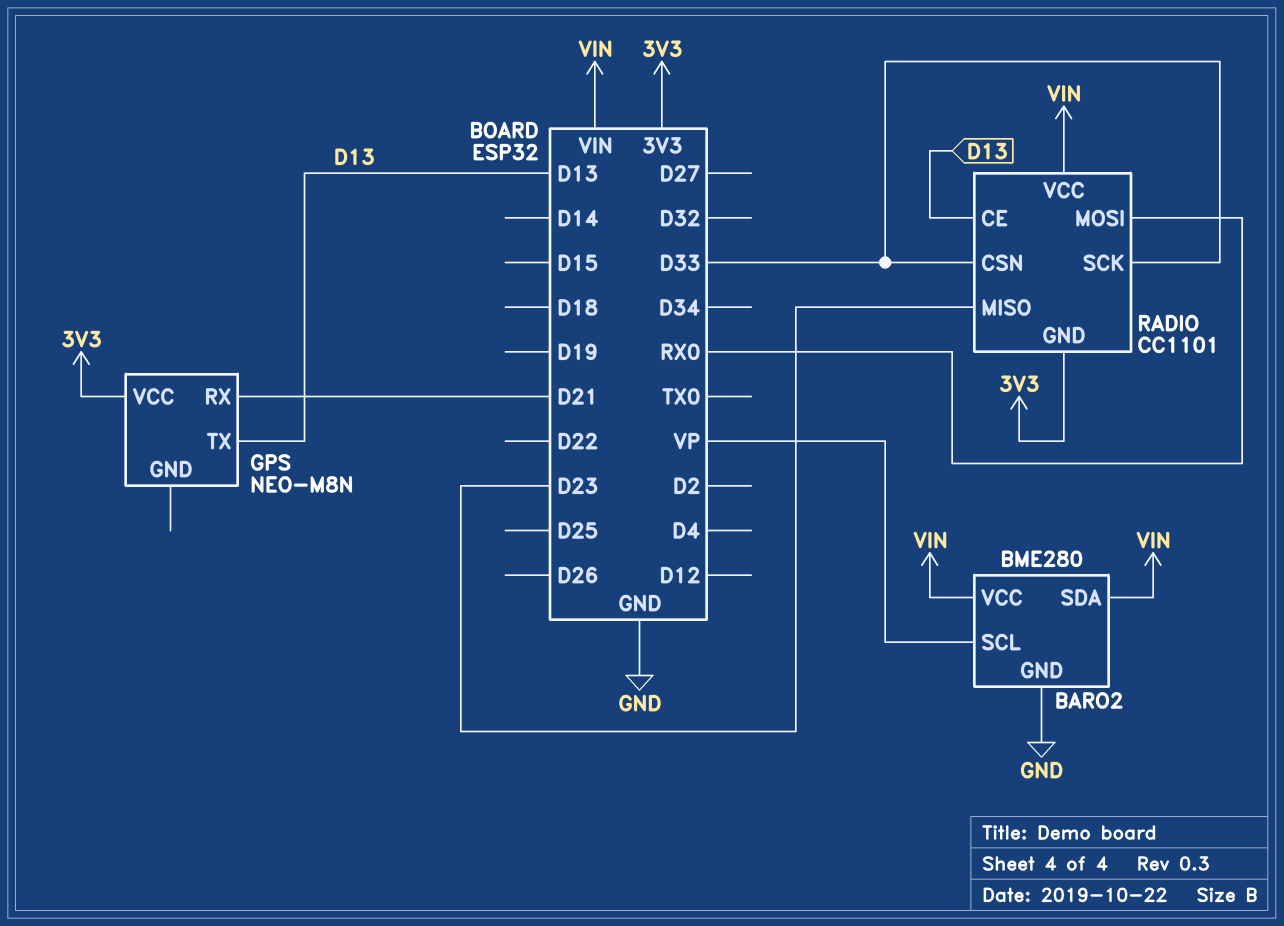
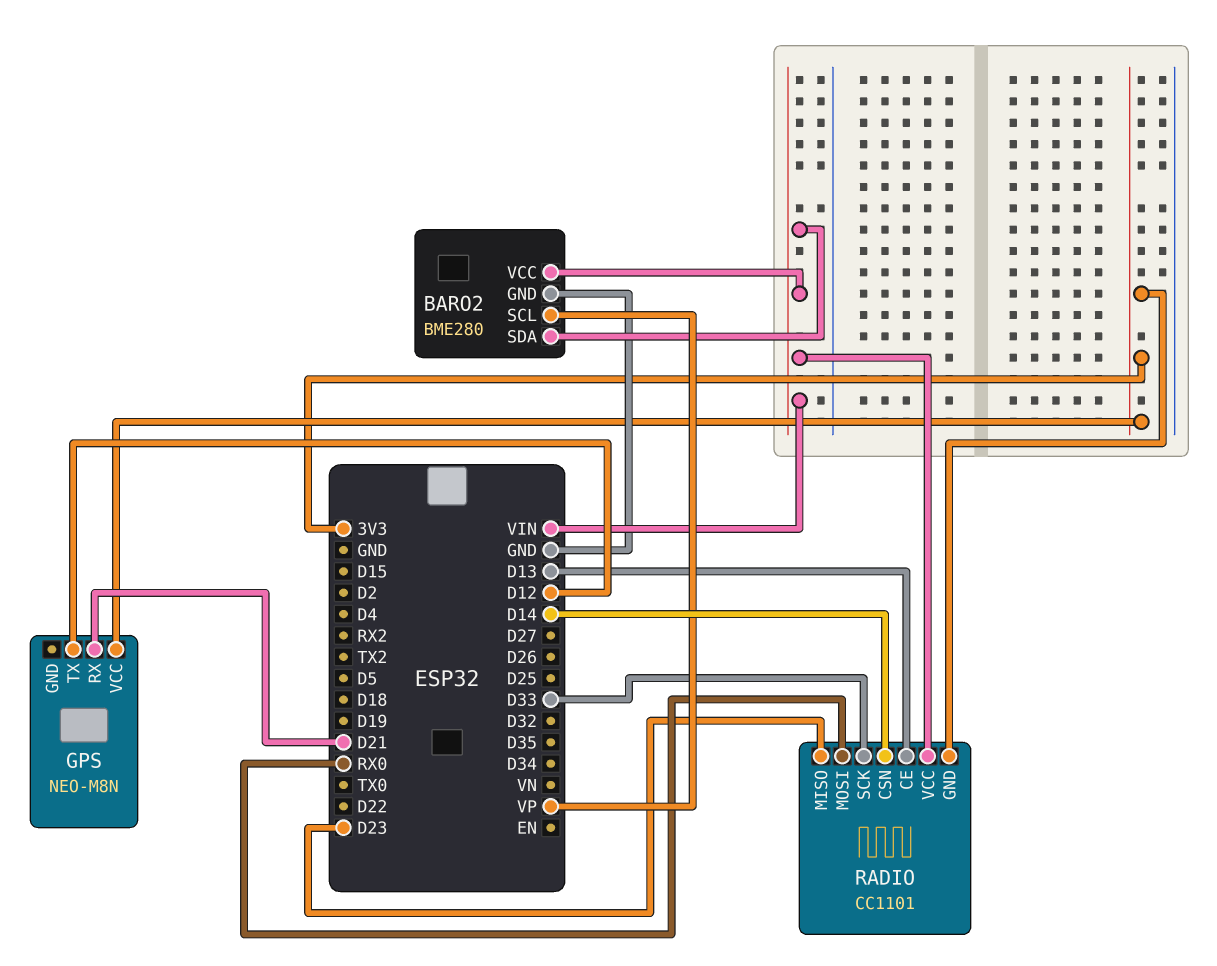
GPS pin TX: D13 -> D12
RADIO pin CSN: D33 -> D14

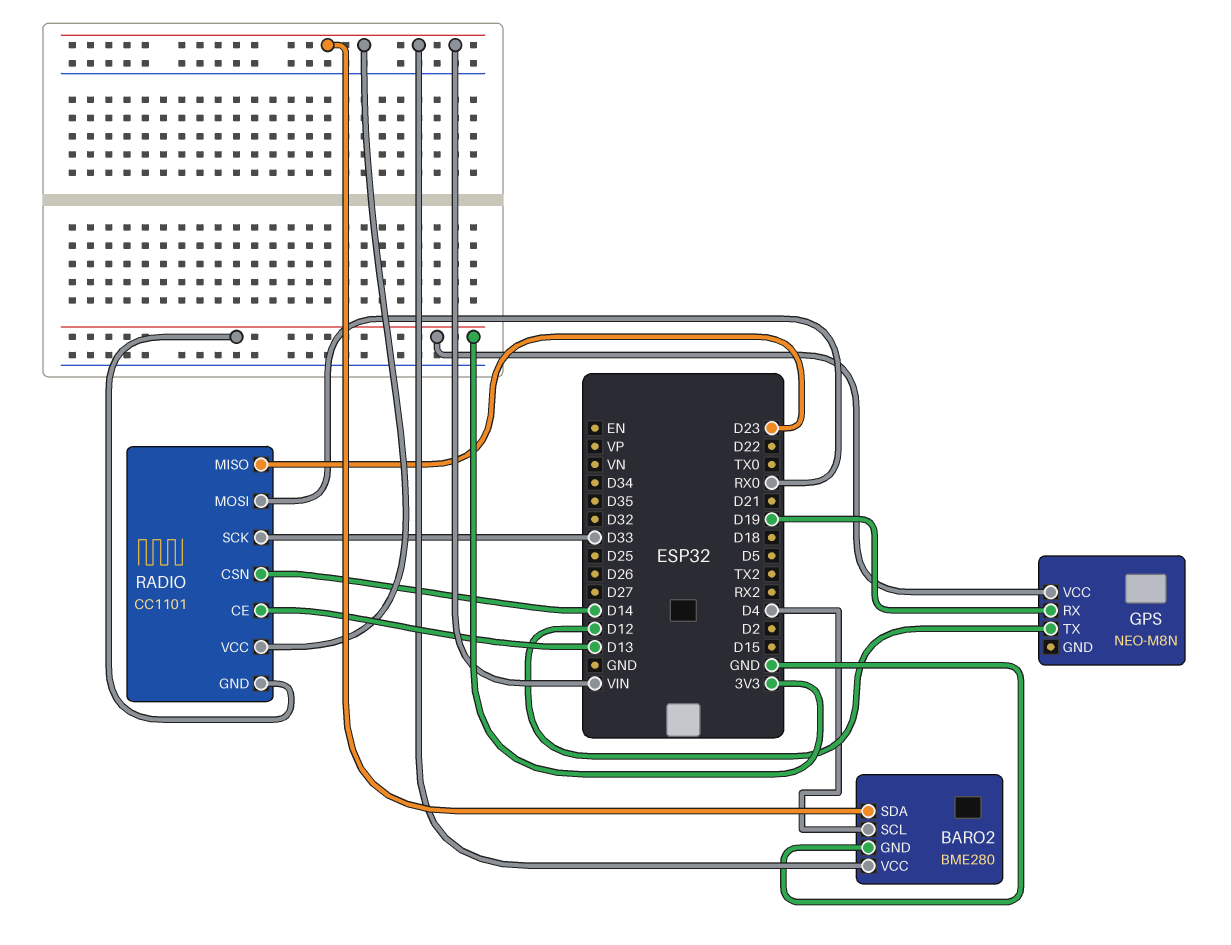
BARO2 pin SCL: VP -> D4
GPS pin RX: D21 -> D19

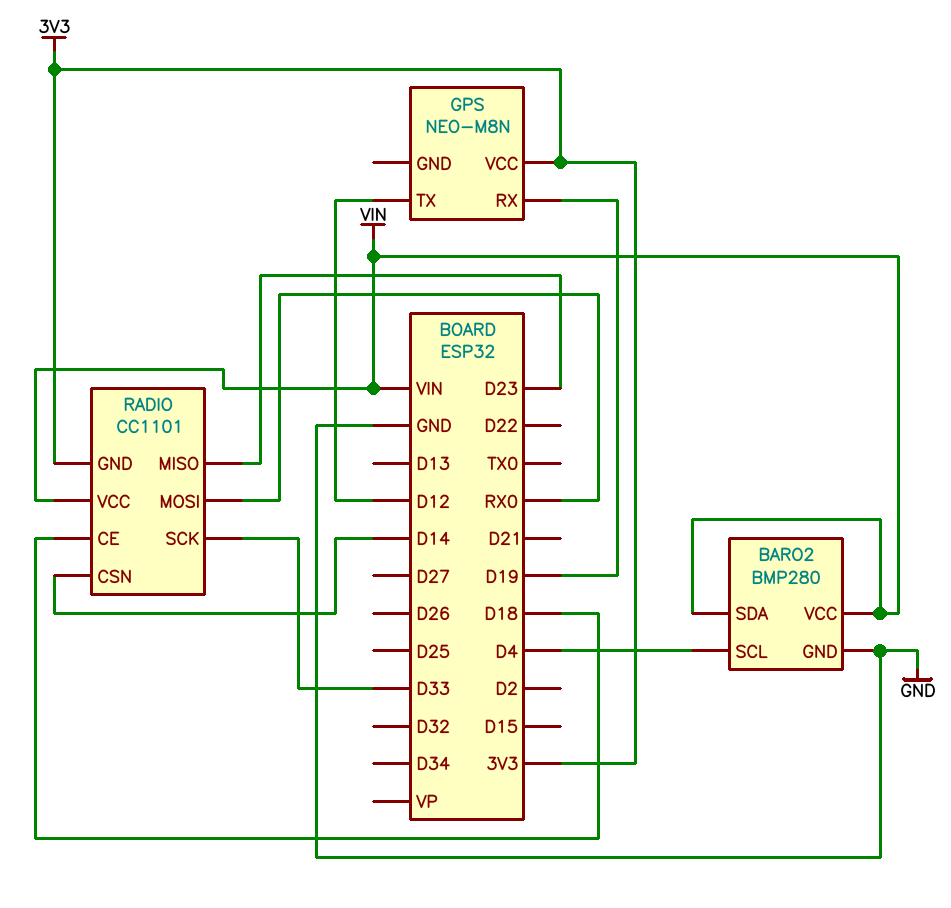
BARO2: BME280 -> BMP280
RADIO pin CE: D13 -> D18

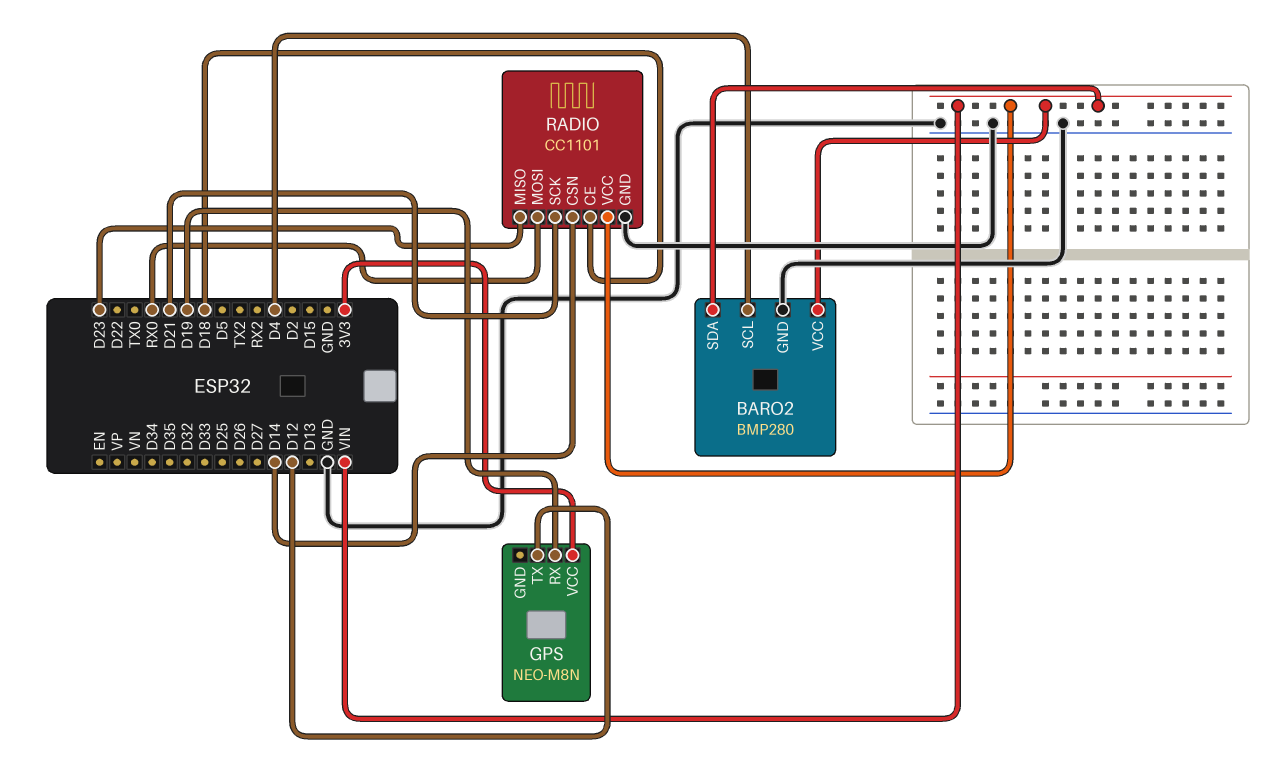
RADIO pin GND: 3V3 -> GND
RADIO pin SCK: D33 -> D21

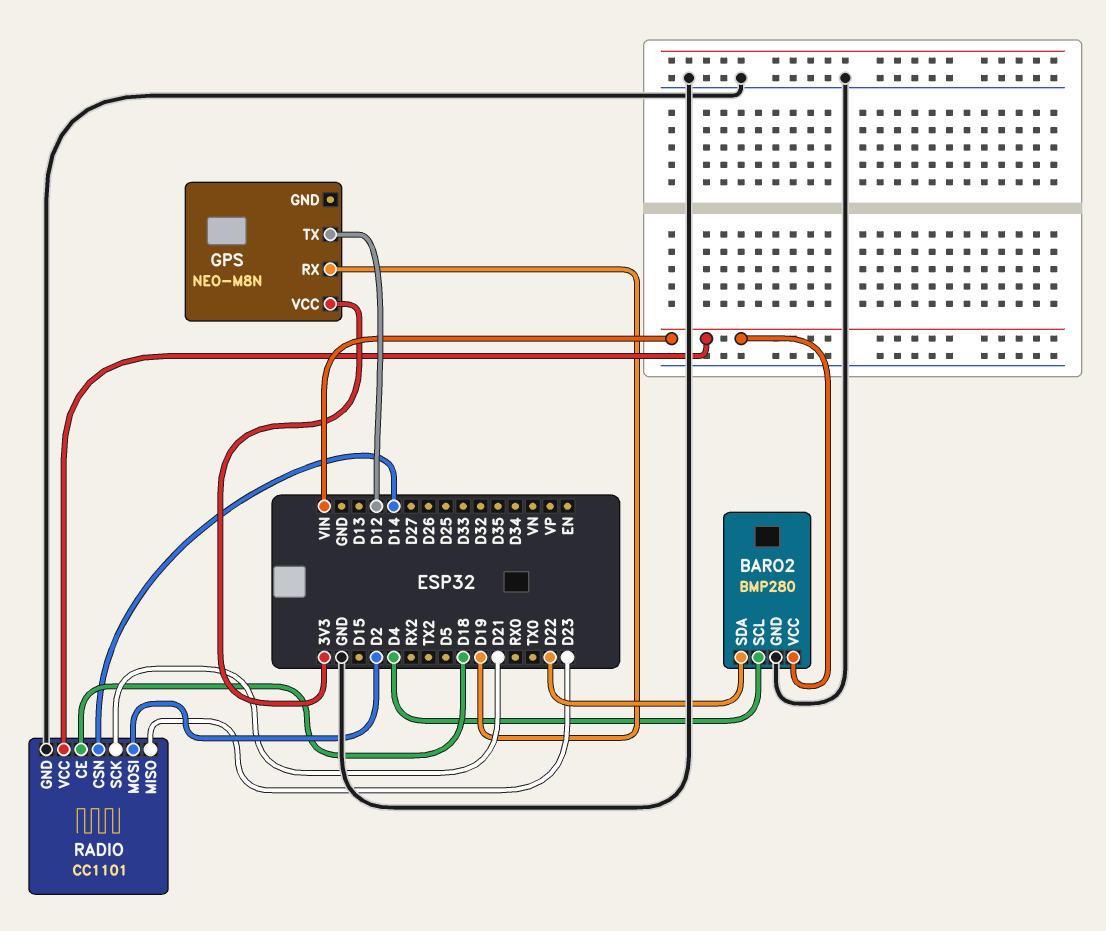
BARO2 pin SDA: VIN -> D22
RADIO pin MOSI: RX0 -> D2

